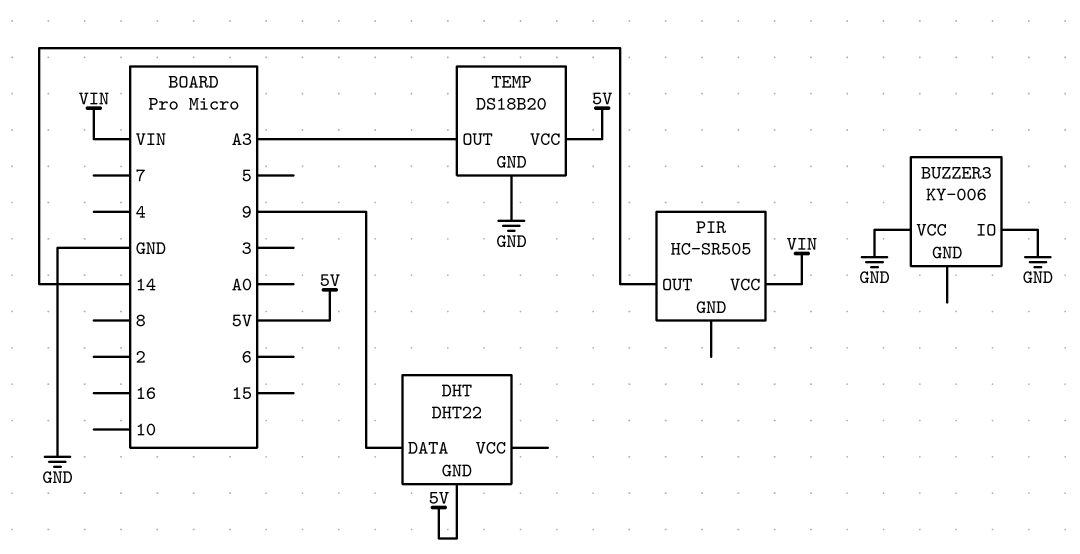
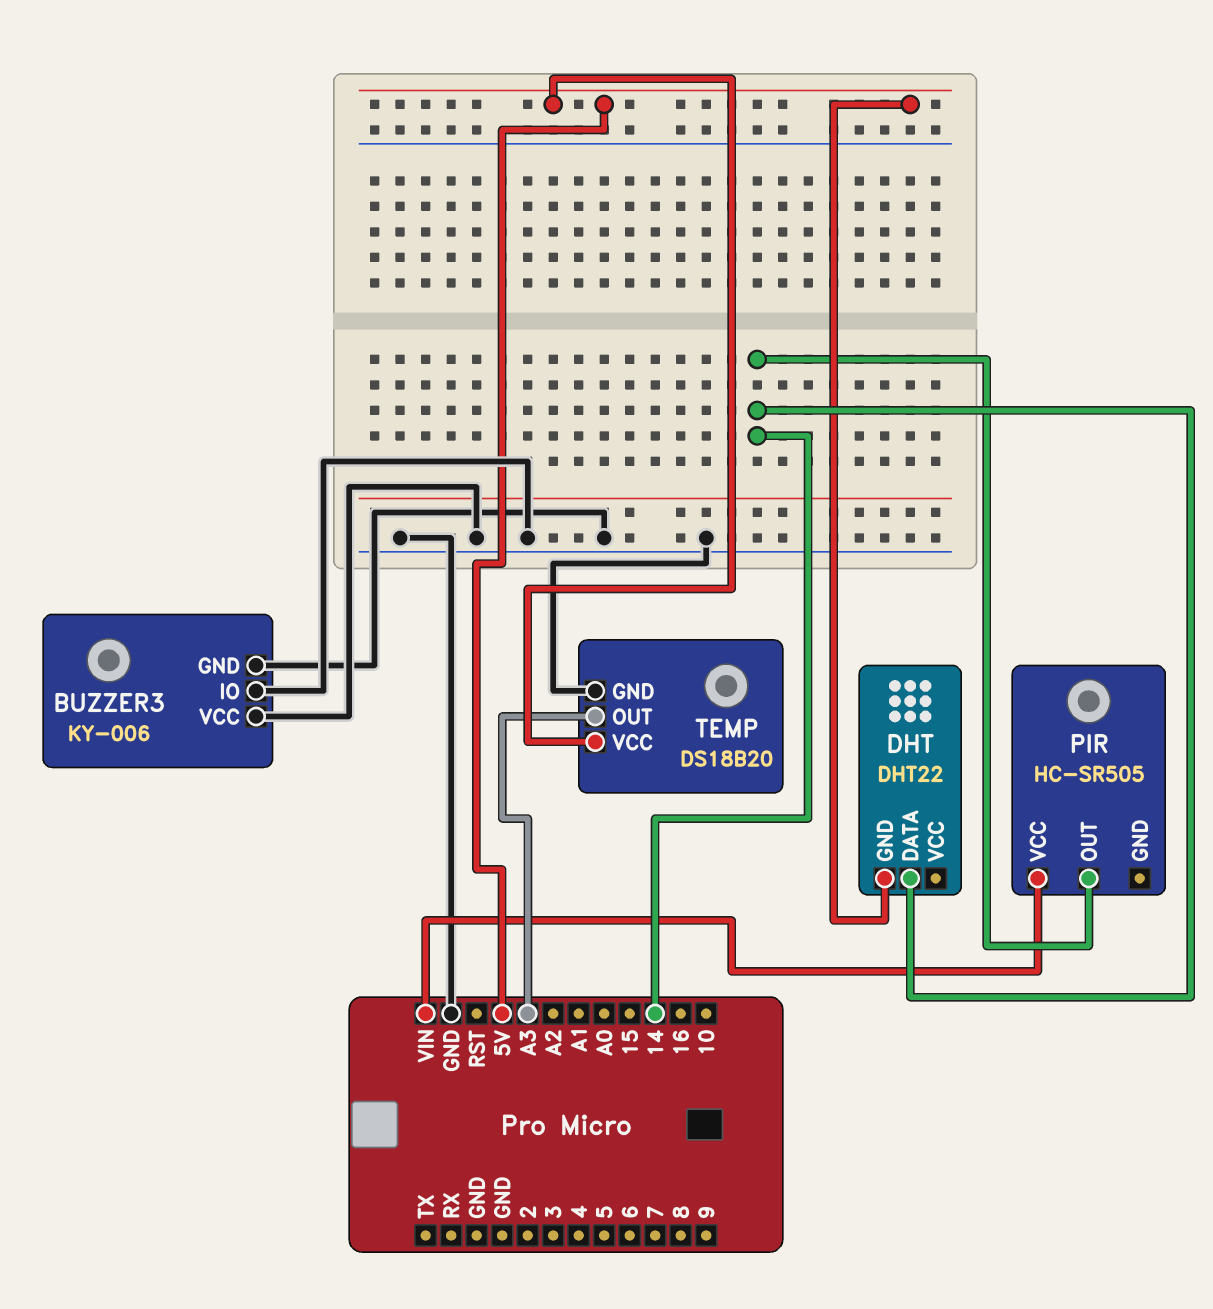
BUZZER3 pin GND: none -> GND
DHT pin DATA: 9 -> 14

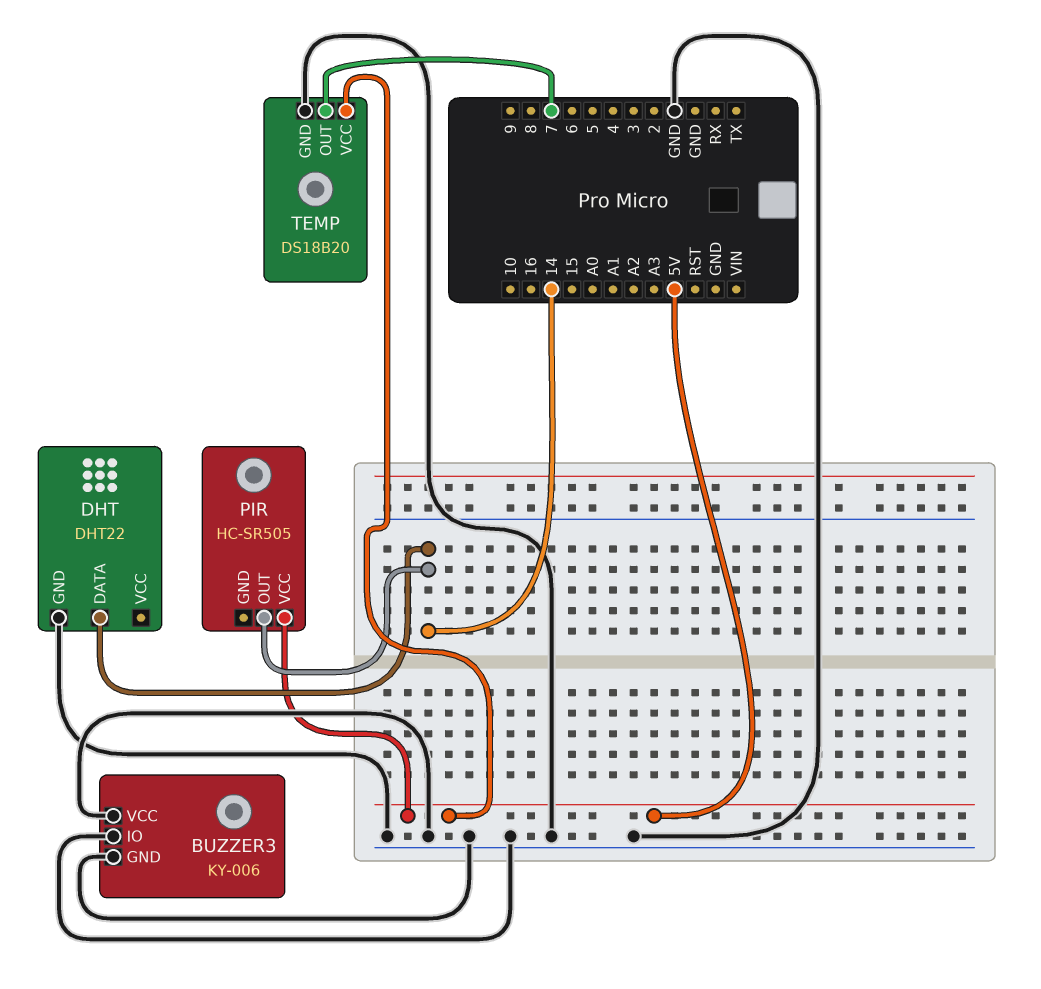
DHT pin GND: 5V -> GND
PIR pin VCC: VIN -> 5V
TEMP pin OUT: A3 -> 7

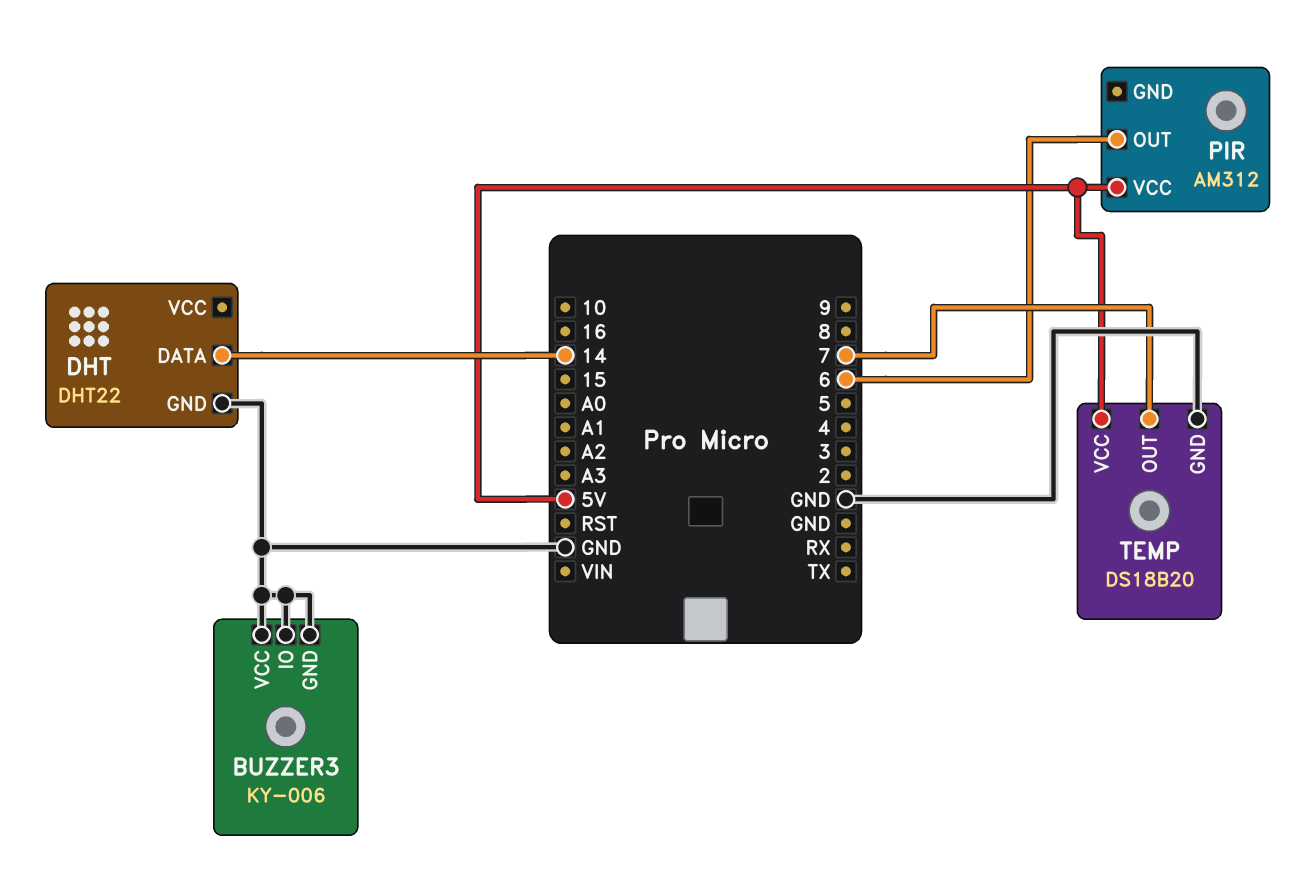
PIR: HC-SR505 -> AM312
PIR pin OUT: 14 -> 6

